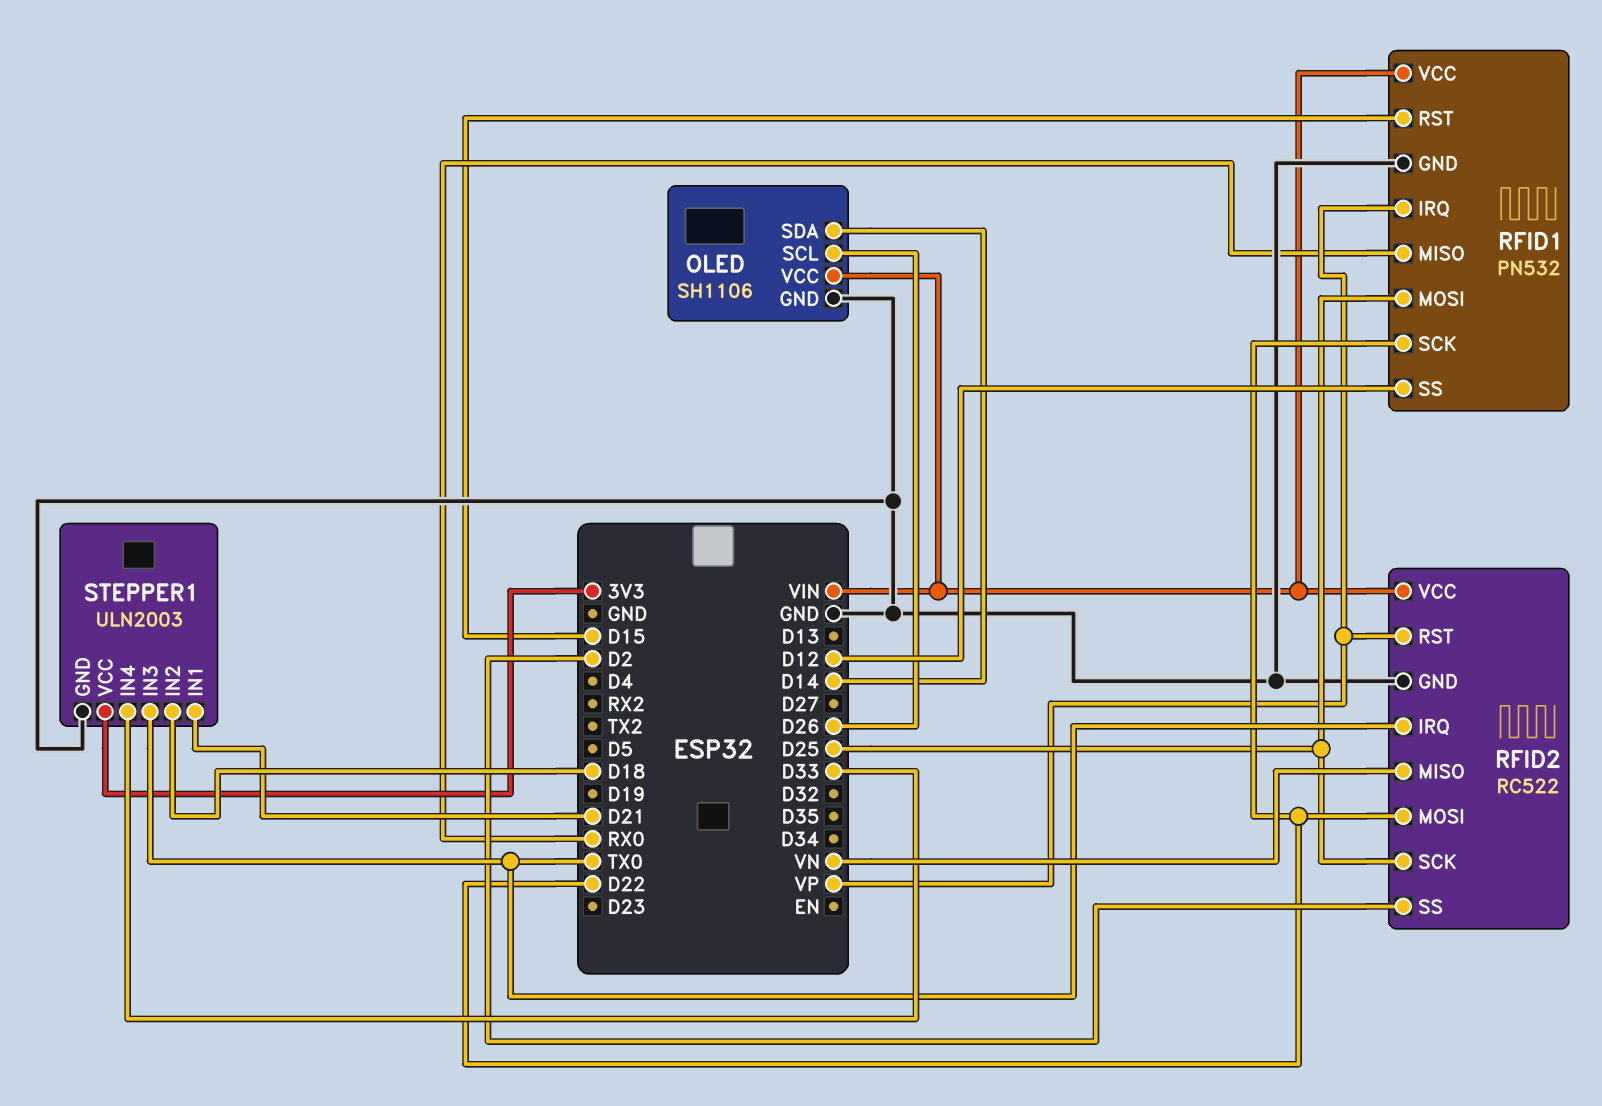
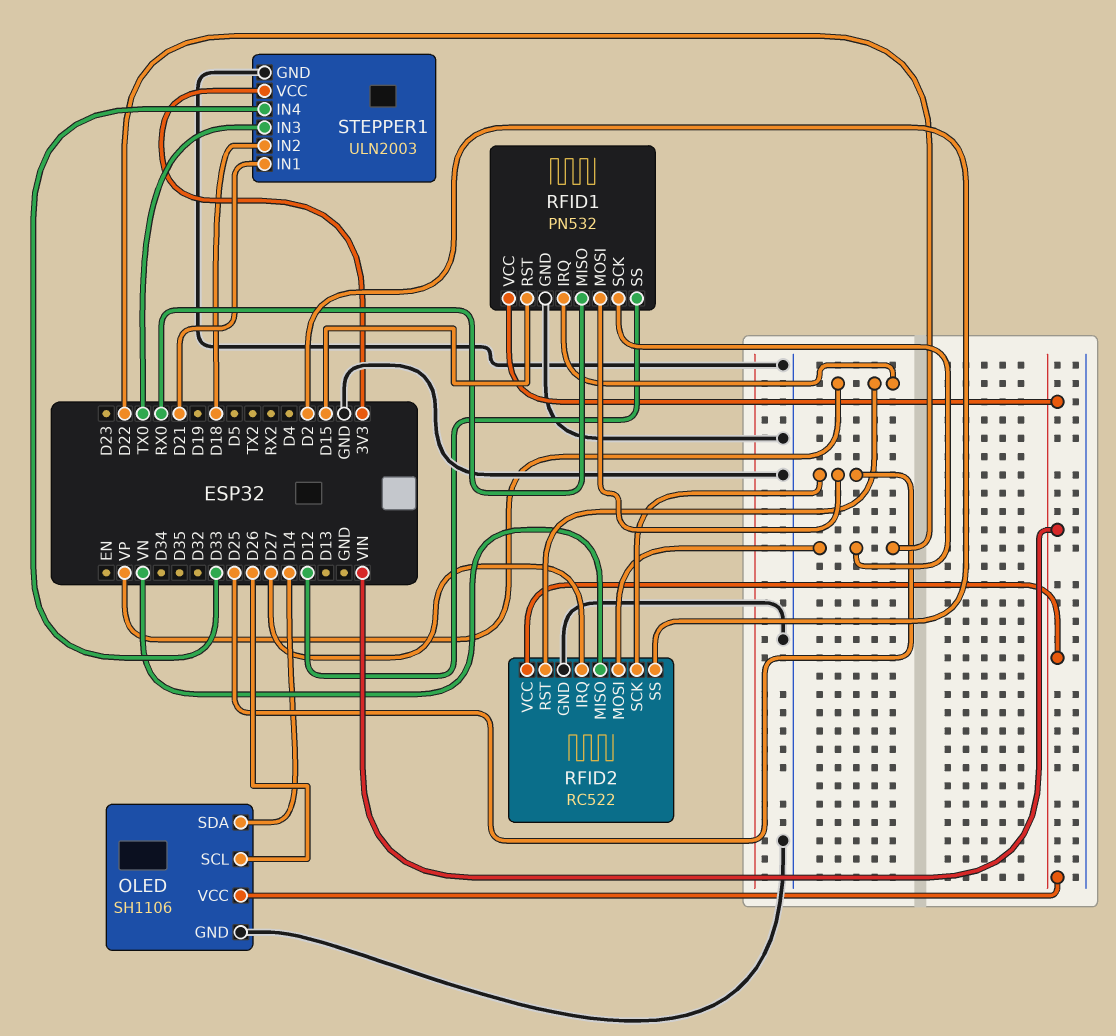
RFID2 pin IRQ: TX0 -> D27

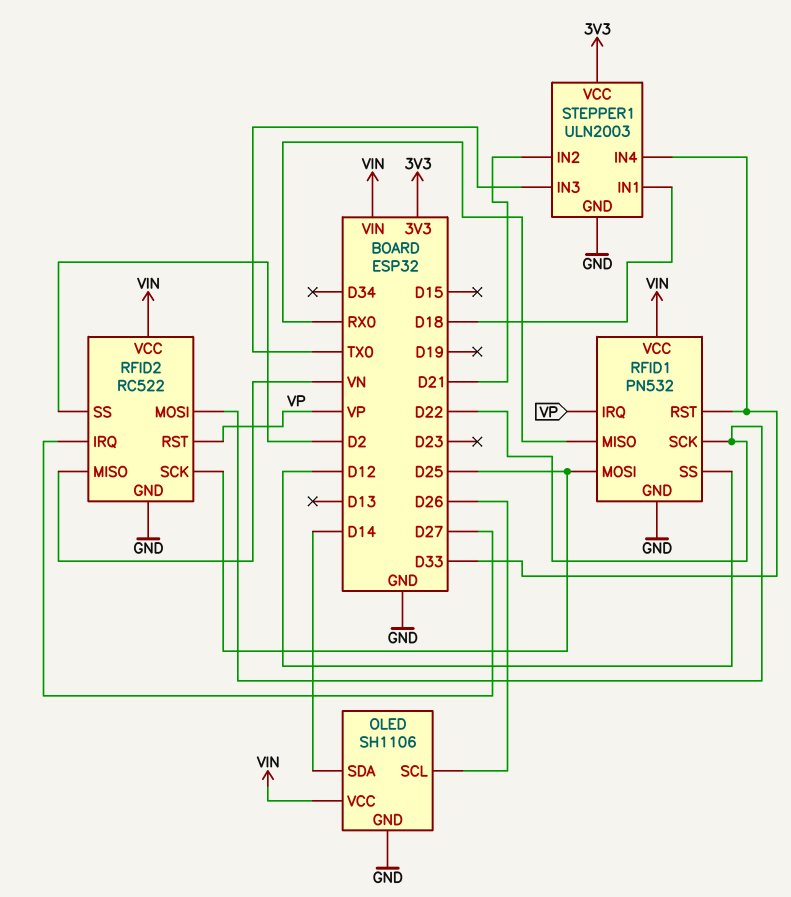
RFID1 pin RST: D15 -> D33
STEPPER1 pin IN1: D21 -> D18
STEPPER1 pin IN2: D18 -> D21

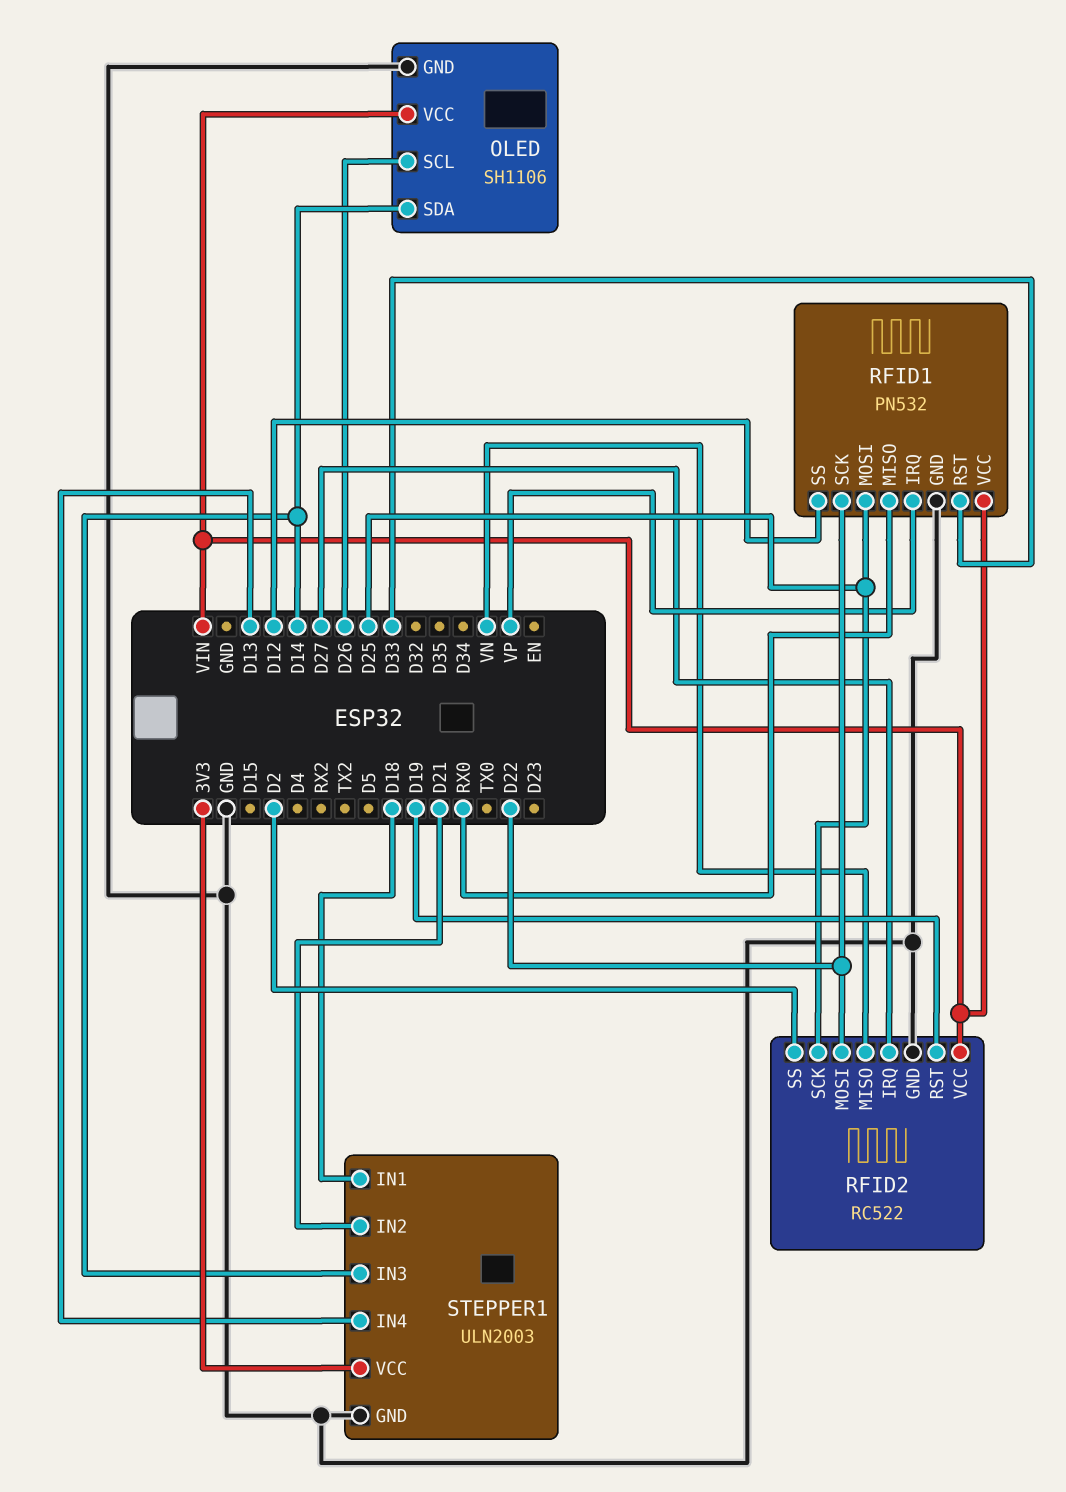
RFID2 pin RST: VP -> D19
STEPPER1 pin IN3: TX0 -> D14
STEPPER1 pin IN4: D33 -> D13

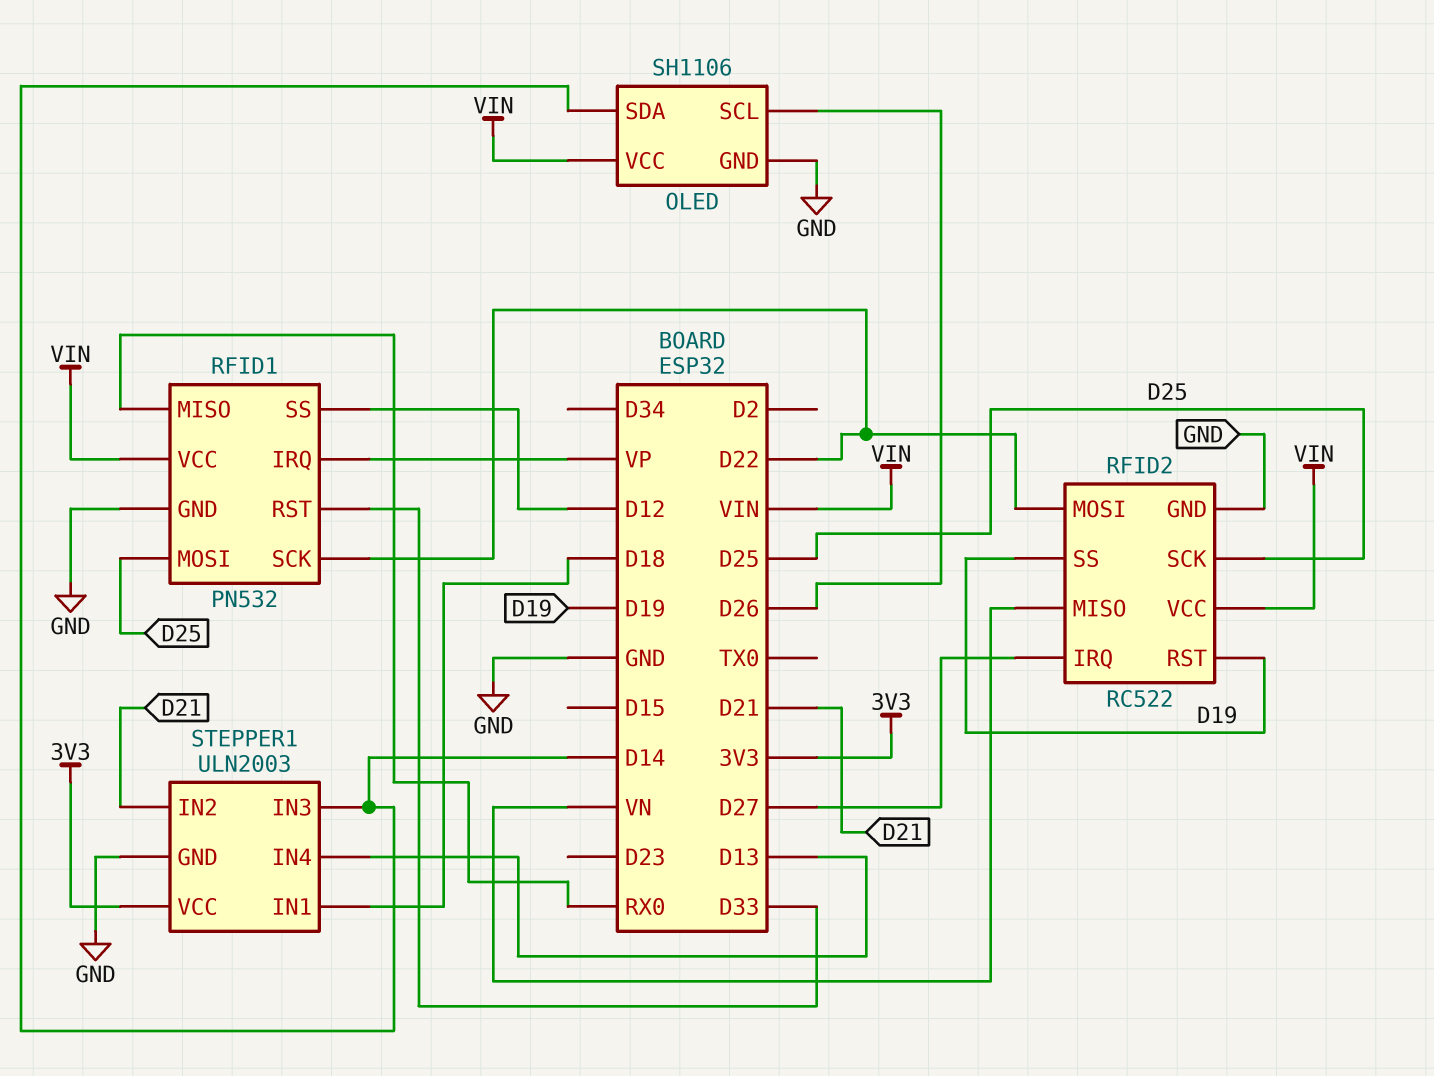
RFID2 pin SS: D2 -> D19

